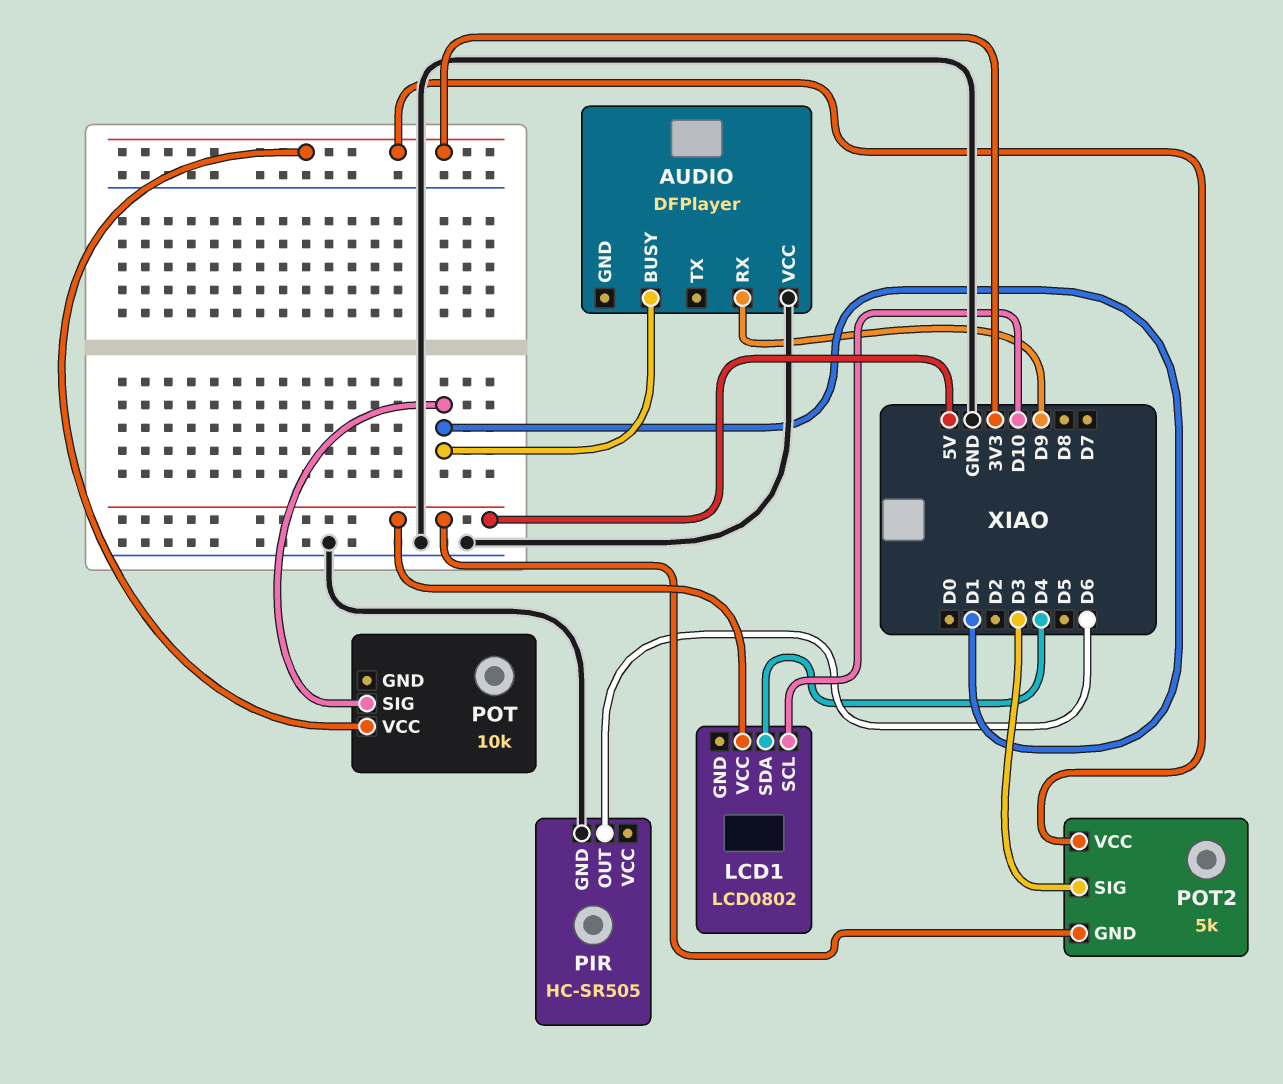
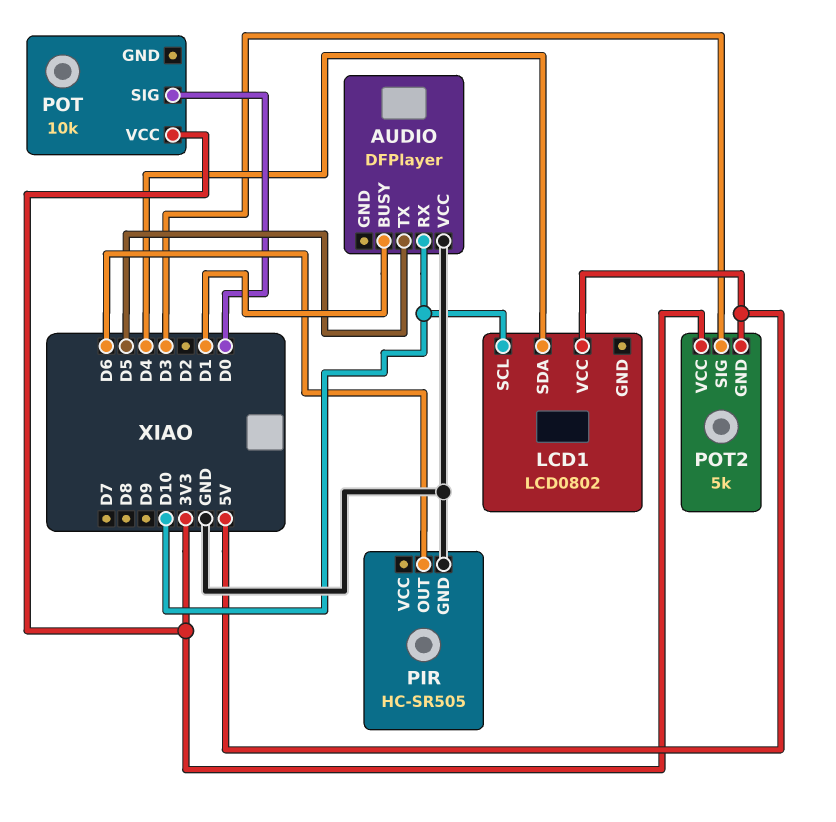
AUDIO pin RX: D9 -> D10
AUDIO pin TX: none -> D5
POT pin SIG: D1 -> D0

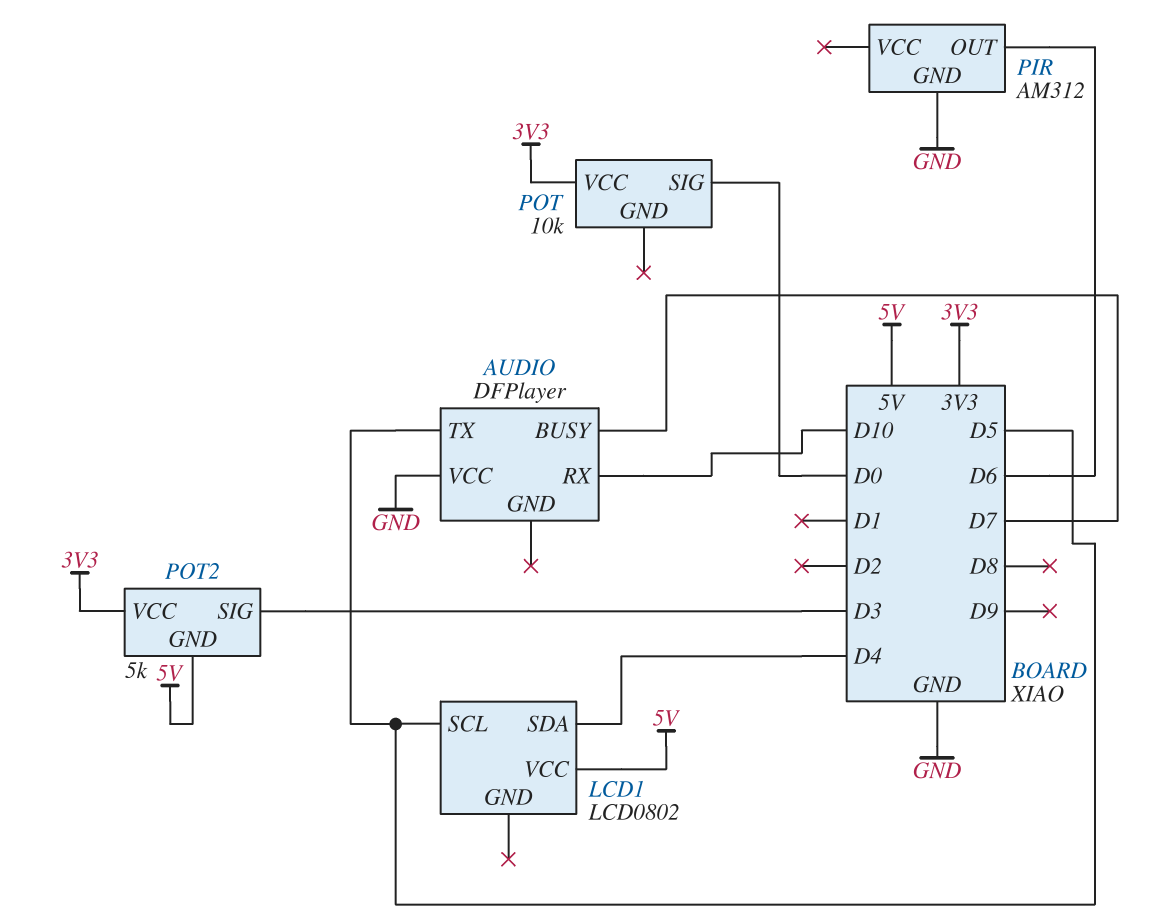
AUDIO pin BUSY: D1 -> D7
LCD1 pin SCL: D10 -> D5
PIR: HC-SR505 -> AM312

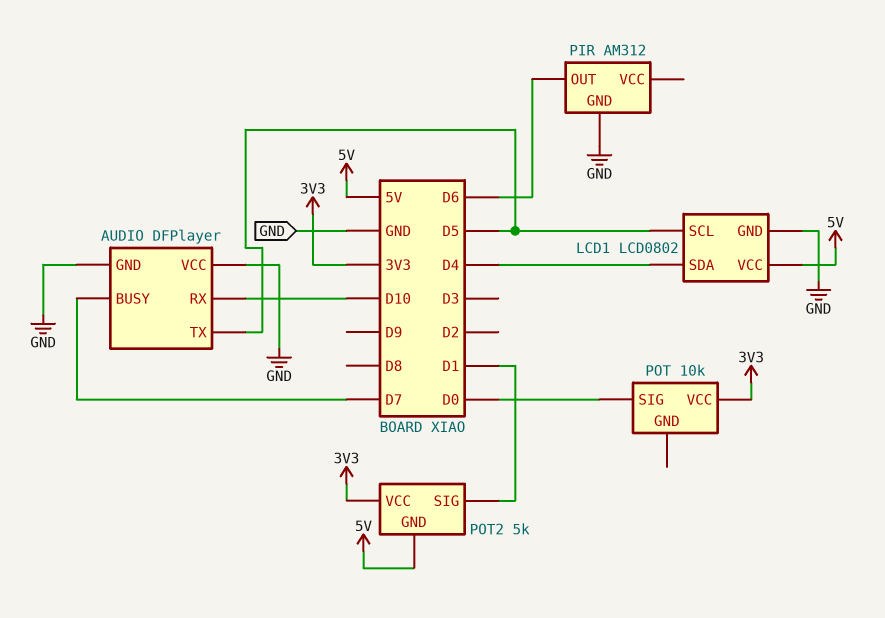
AUDIO pin GND: none -> GND
LCD1 pin GND: none -> GND
POT2 pin SIG: D3 -> D1

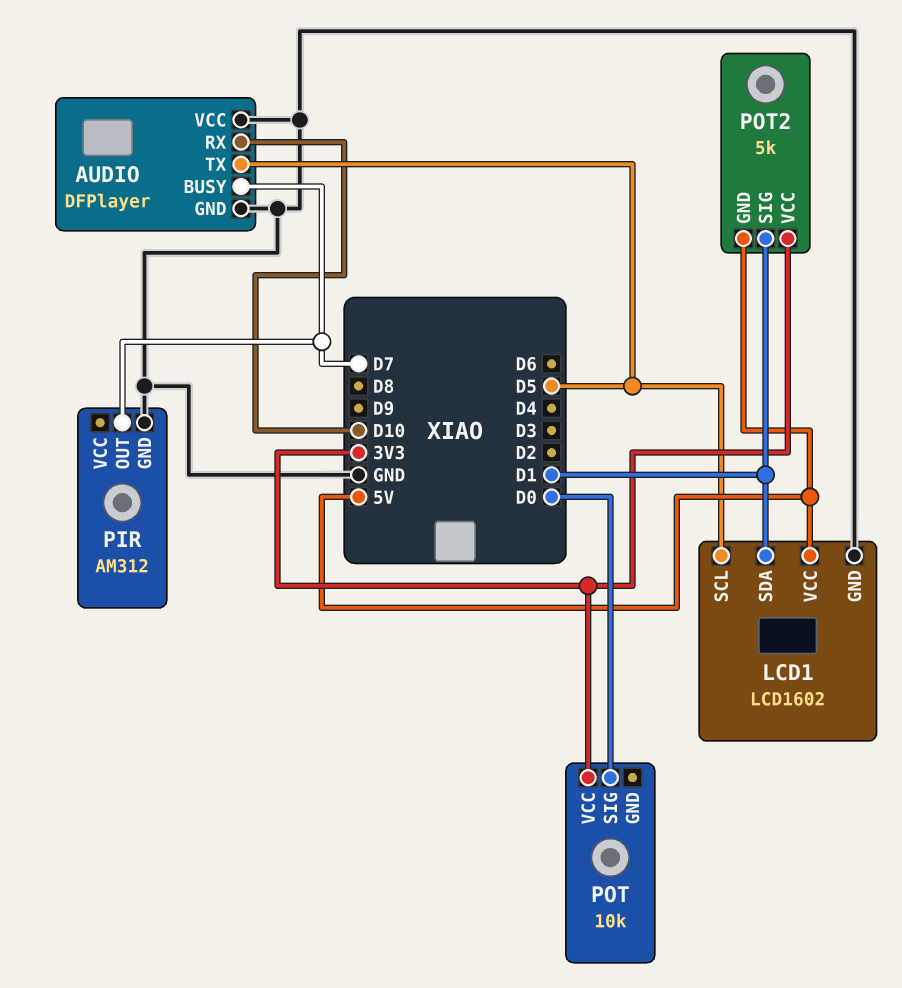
LCD1: LCD0802 -> LCD1602
LCD1 pin SDA: D4 -> D1
PIR pin OUT: D6 -> D7

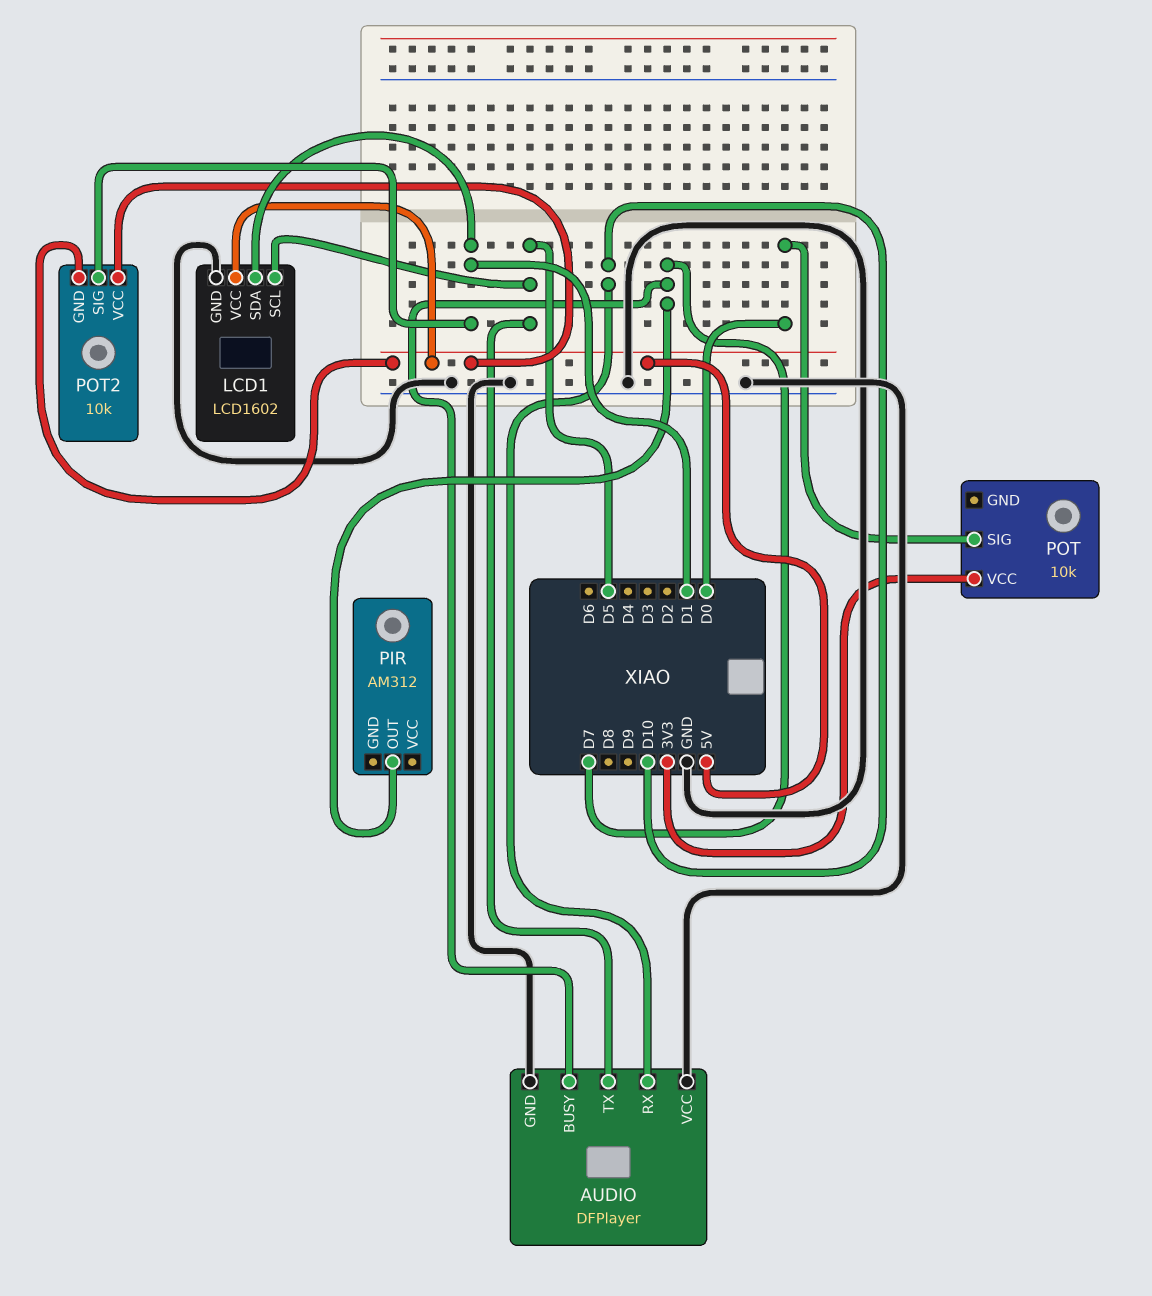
PIR pin GND: GND -> none
POT2: 5k -> 10k
POT2 pin VCC: 3V3 -> 5V

